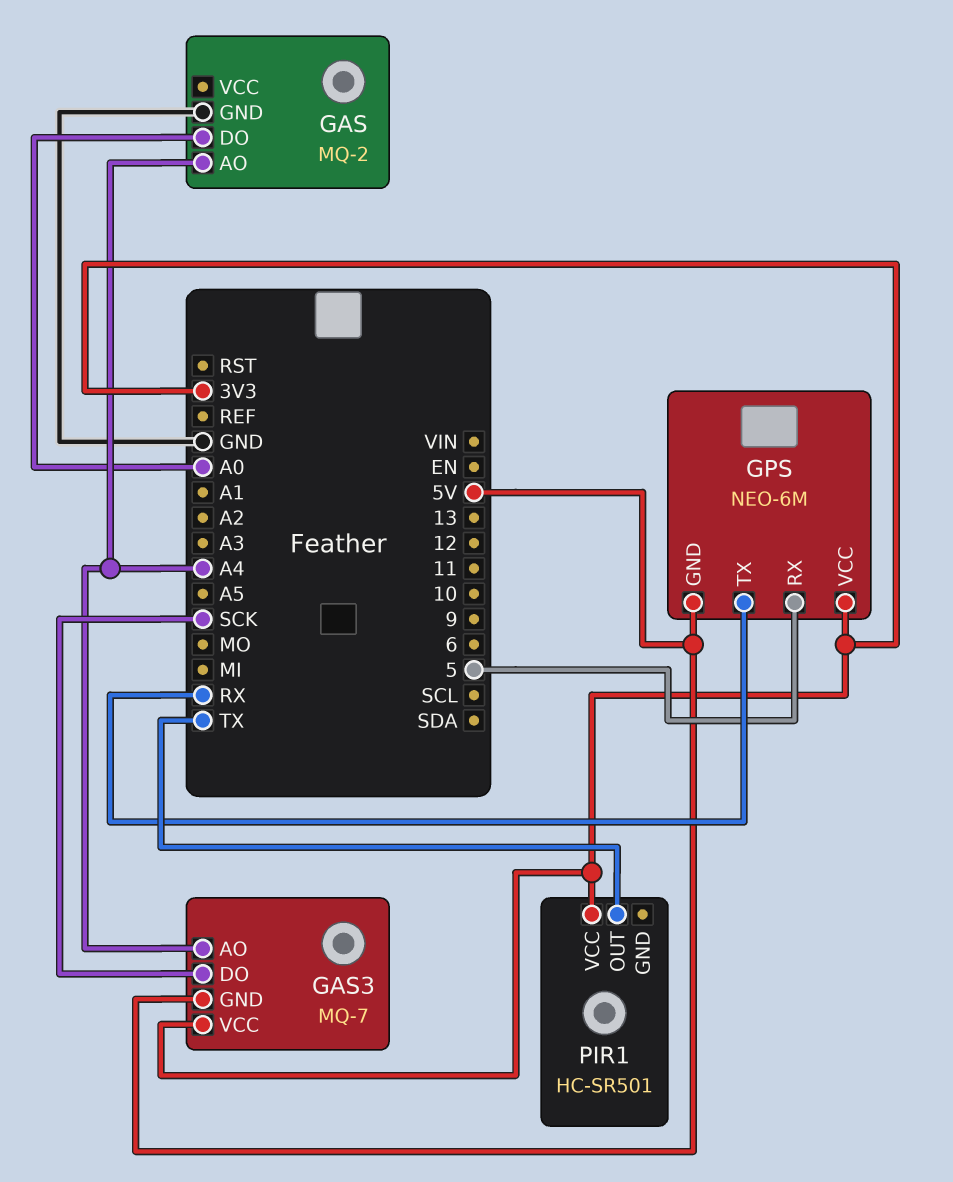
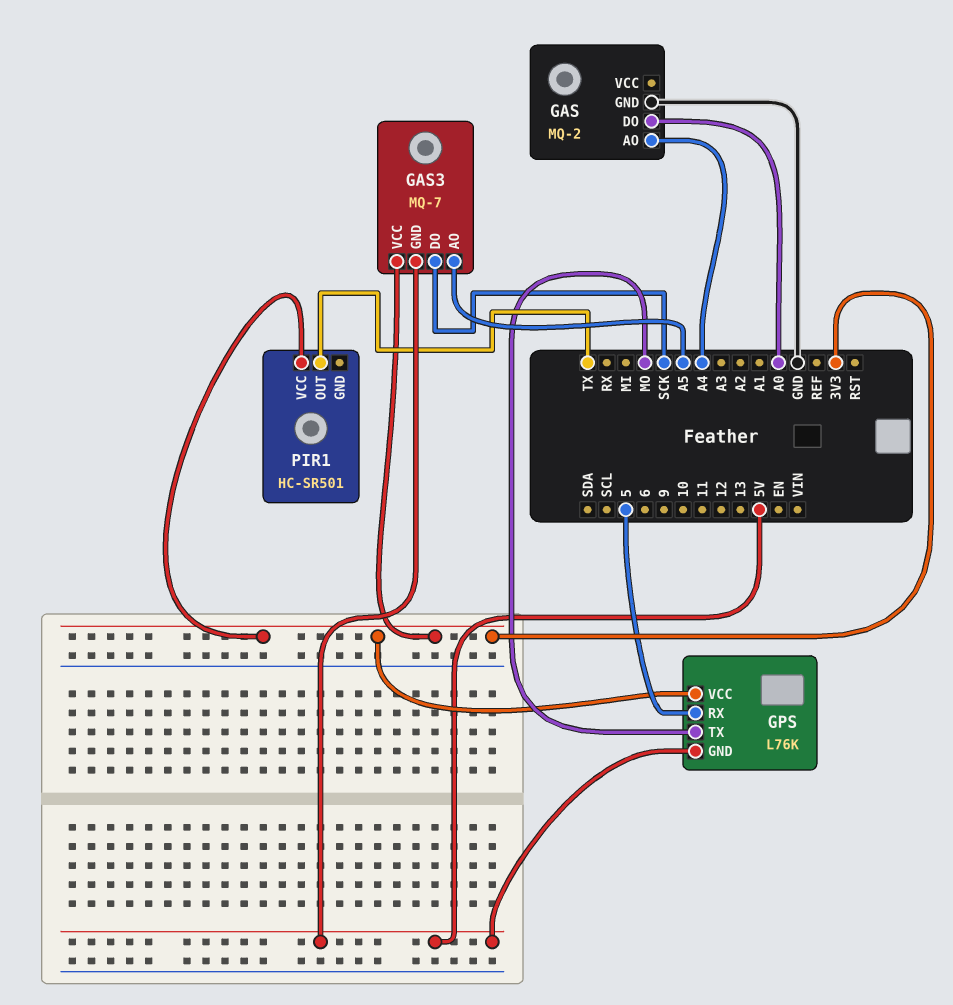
GAS3 pin AO: A4 -> A5
GPS: NEO-6M -> L76K
GPS pin TX: RX -> MO

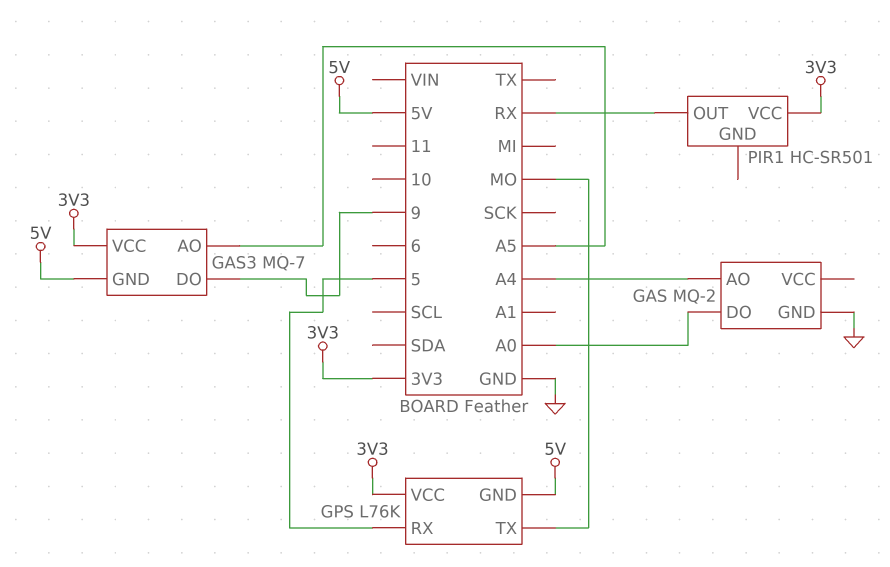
GAS3 pin DO: SCK -> 9
PIR1 pin OUT: TX -> RX

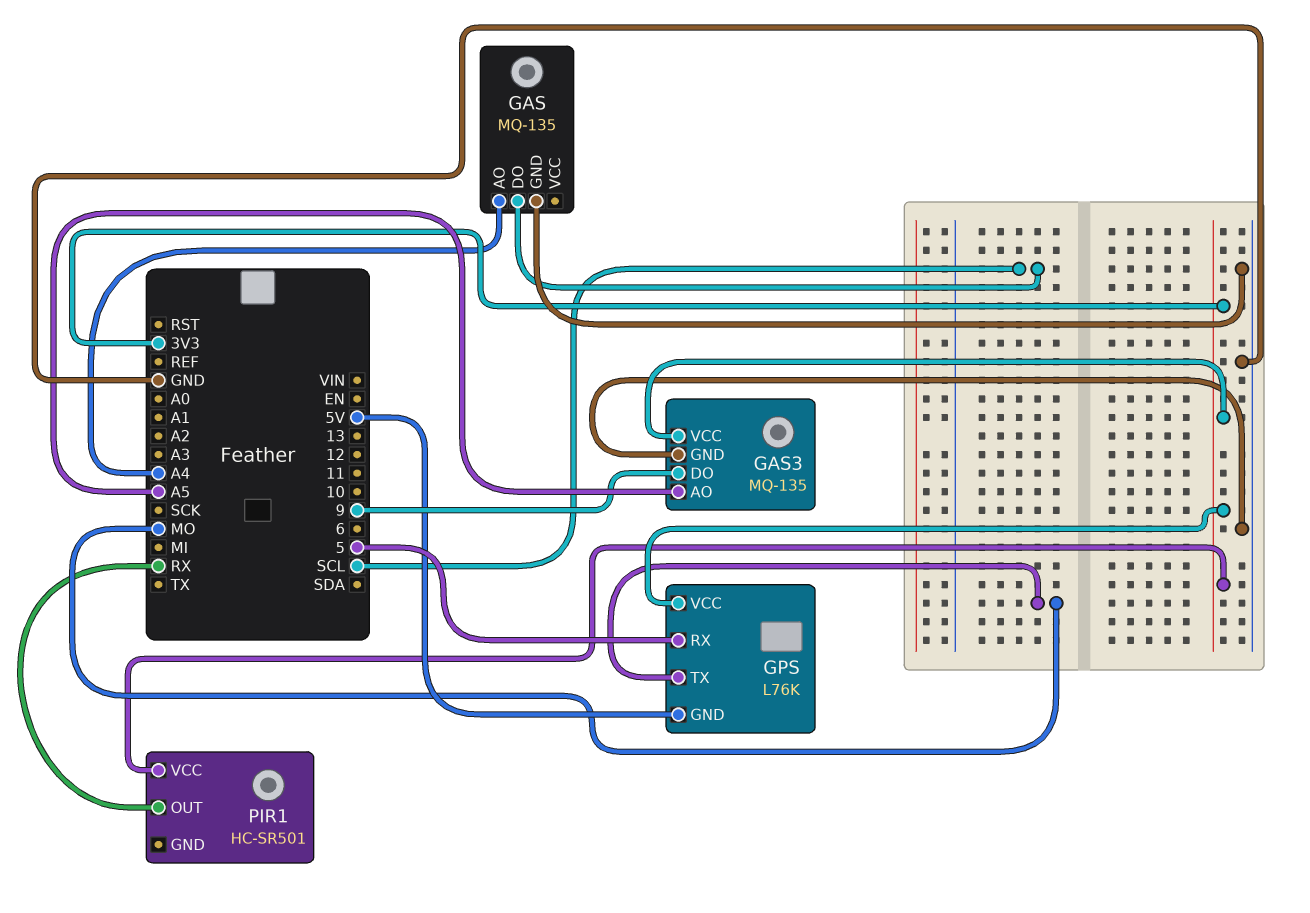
GAS: MQ-2 -> MQ-135
GAS pin DO: A0 -> SCL
GAS3: MQ-7 -> MQ-135
GAS3 pin GND: 5V -> GND

